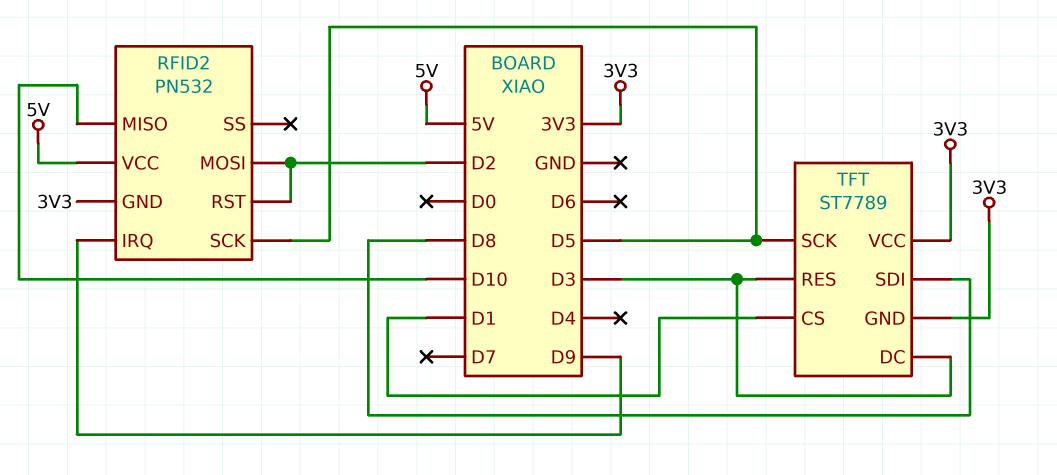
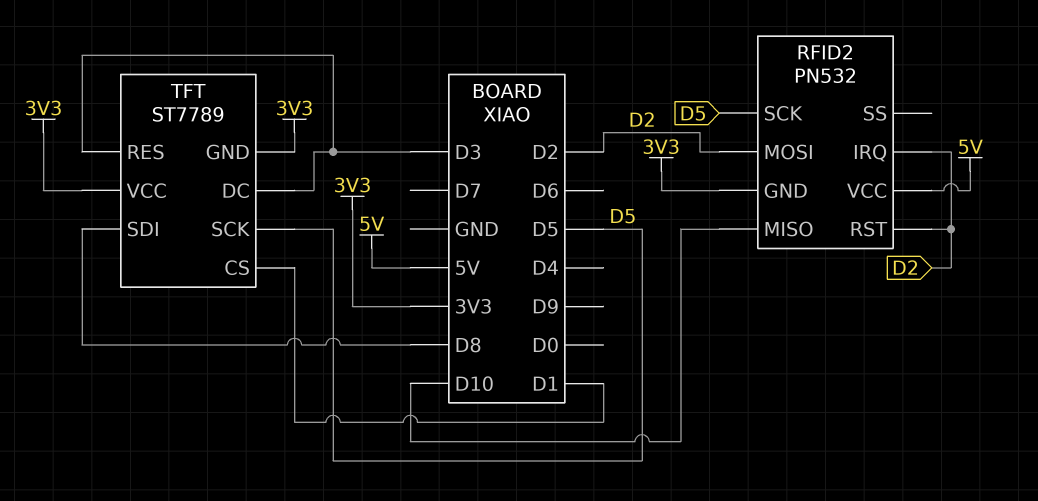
RFID2 pin IRQ: D9 -> D2

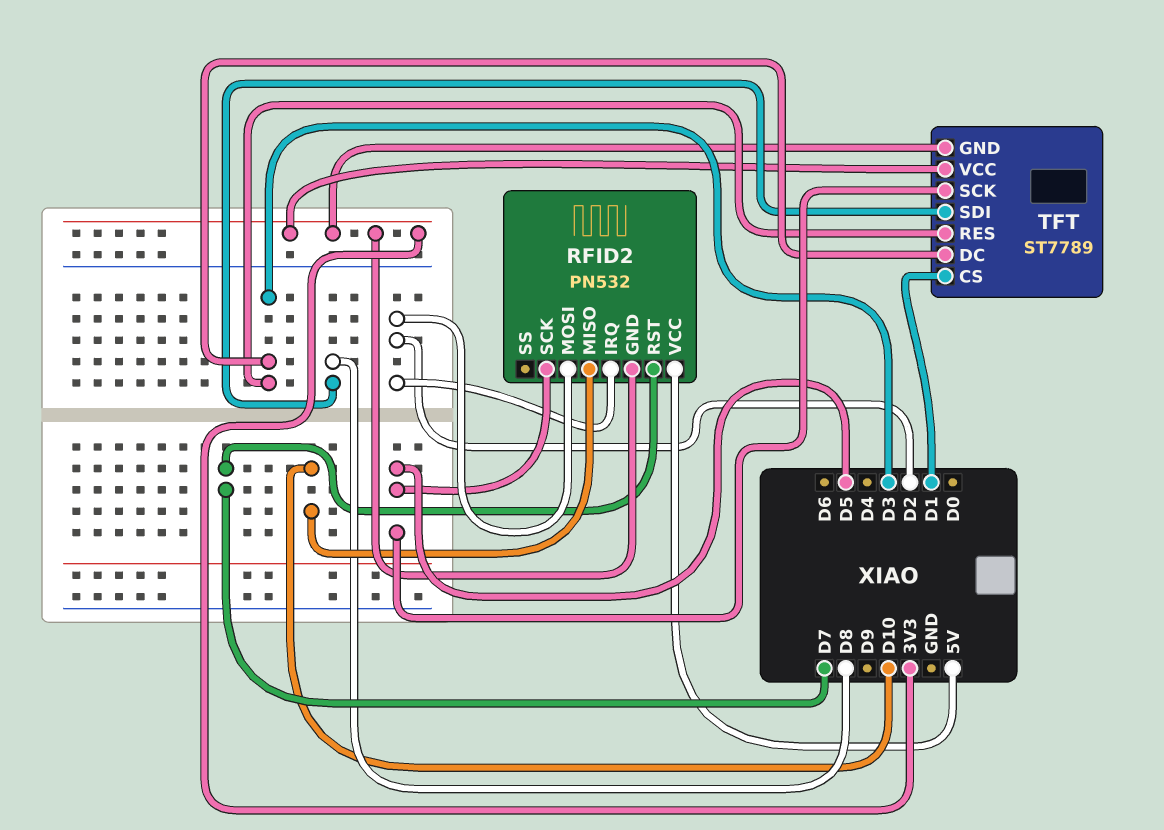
RFID2 pin RST: D2 -> D7

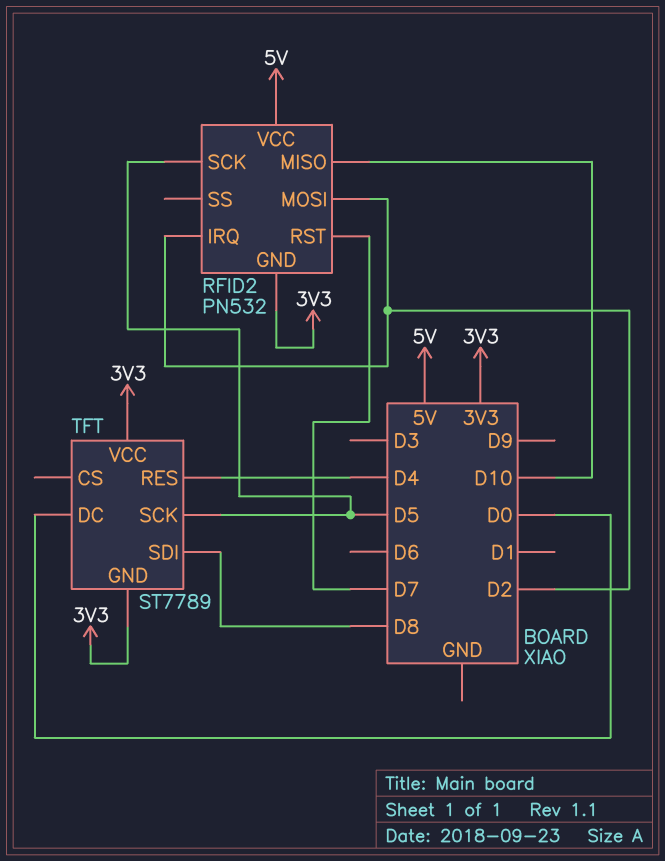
TFT pin CS: D1 -> none
TFT pin DC: D3 -> D0
TFT pin RES: D3 -> D4

